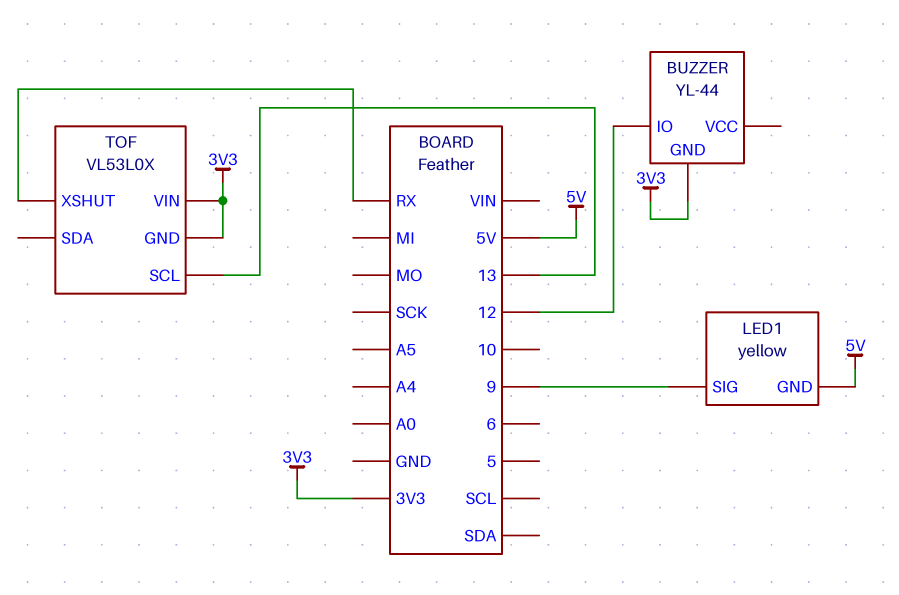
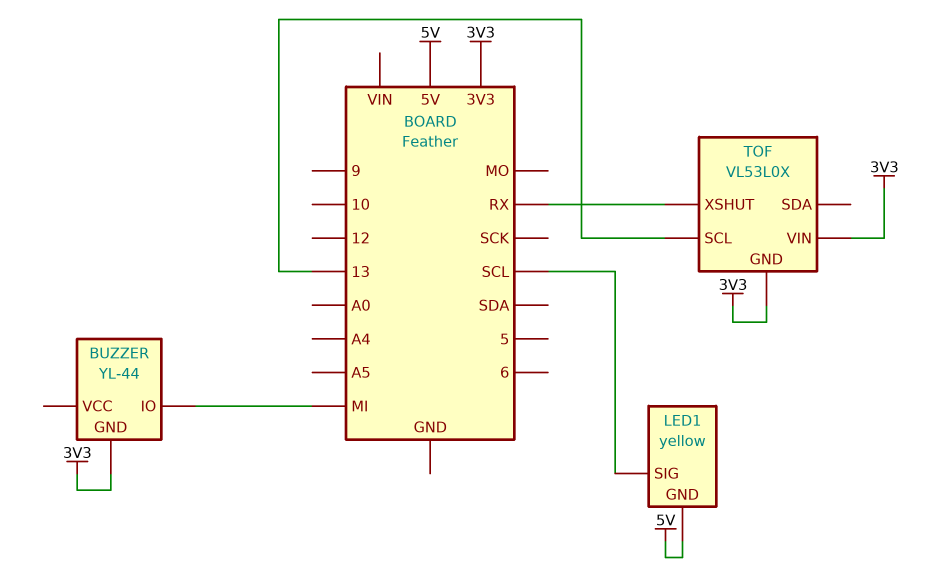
BUZZER pin IO: 12 -> MI
LED1 pin SIG: 9 -> SCL

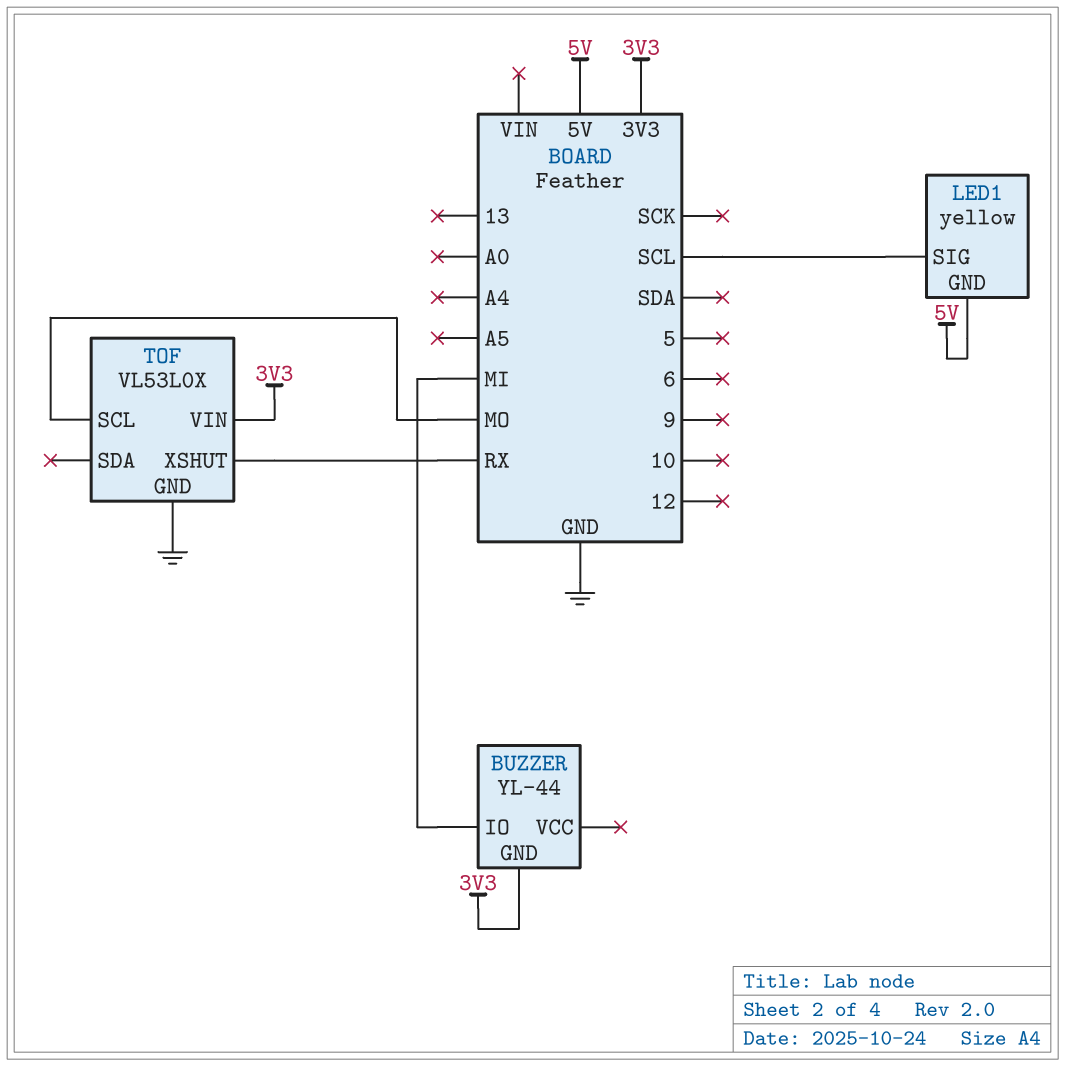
TOF pin GND: 3V3 -> GND
TOF pin SCL: 13 -> MO

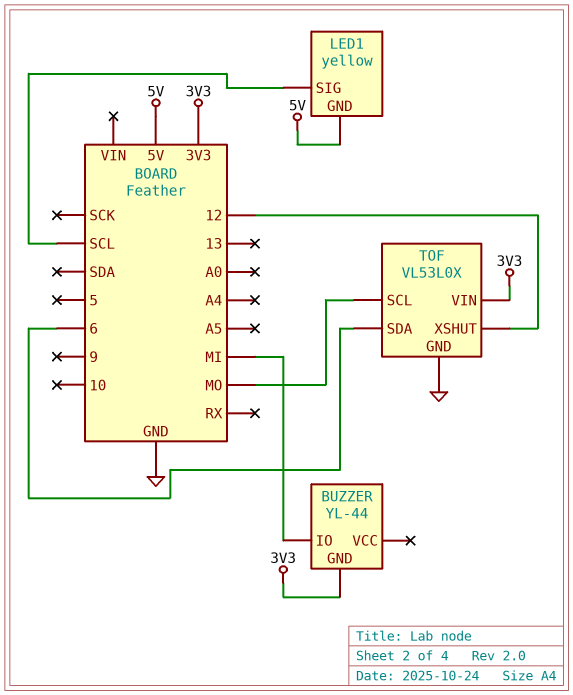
TOF pin SDA: none -> 6
TOF pin XSHUT: RX -> 12

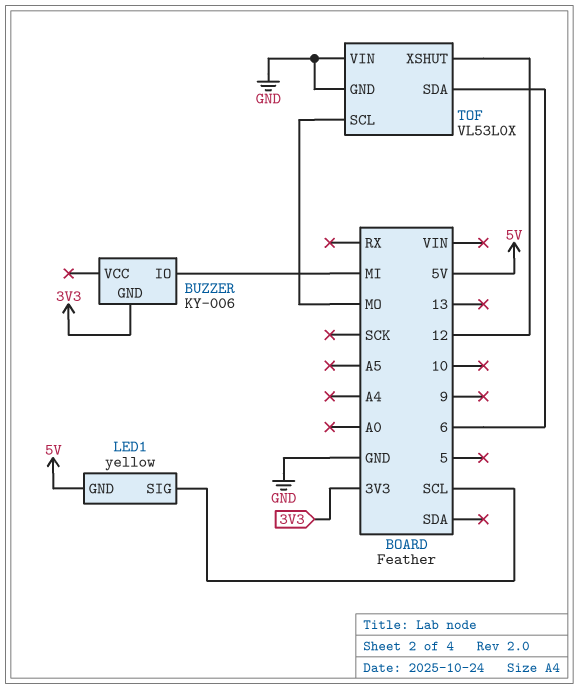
BUZZER: YL-44 -> KY-006
TOF pin VIN: 3V3 -> GND

